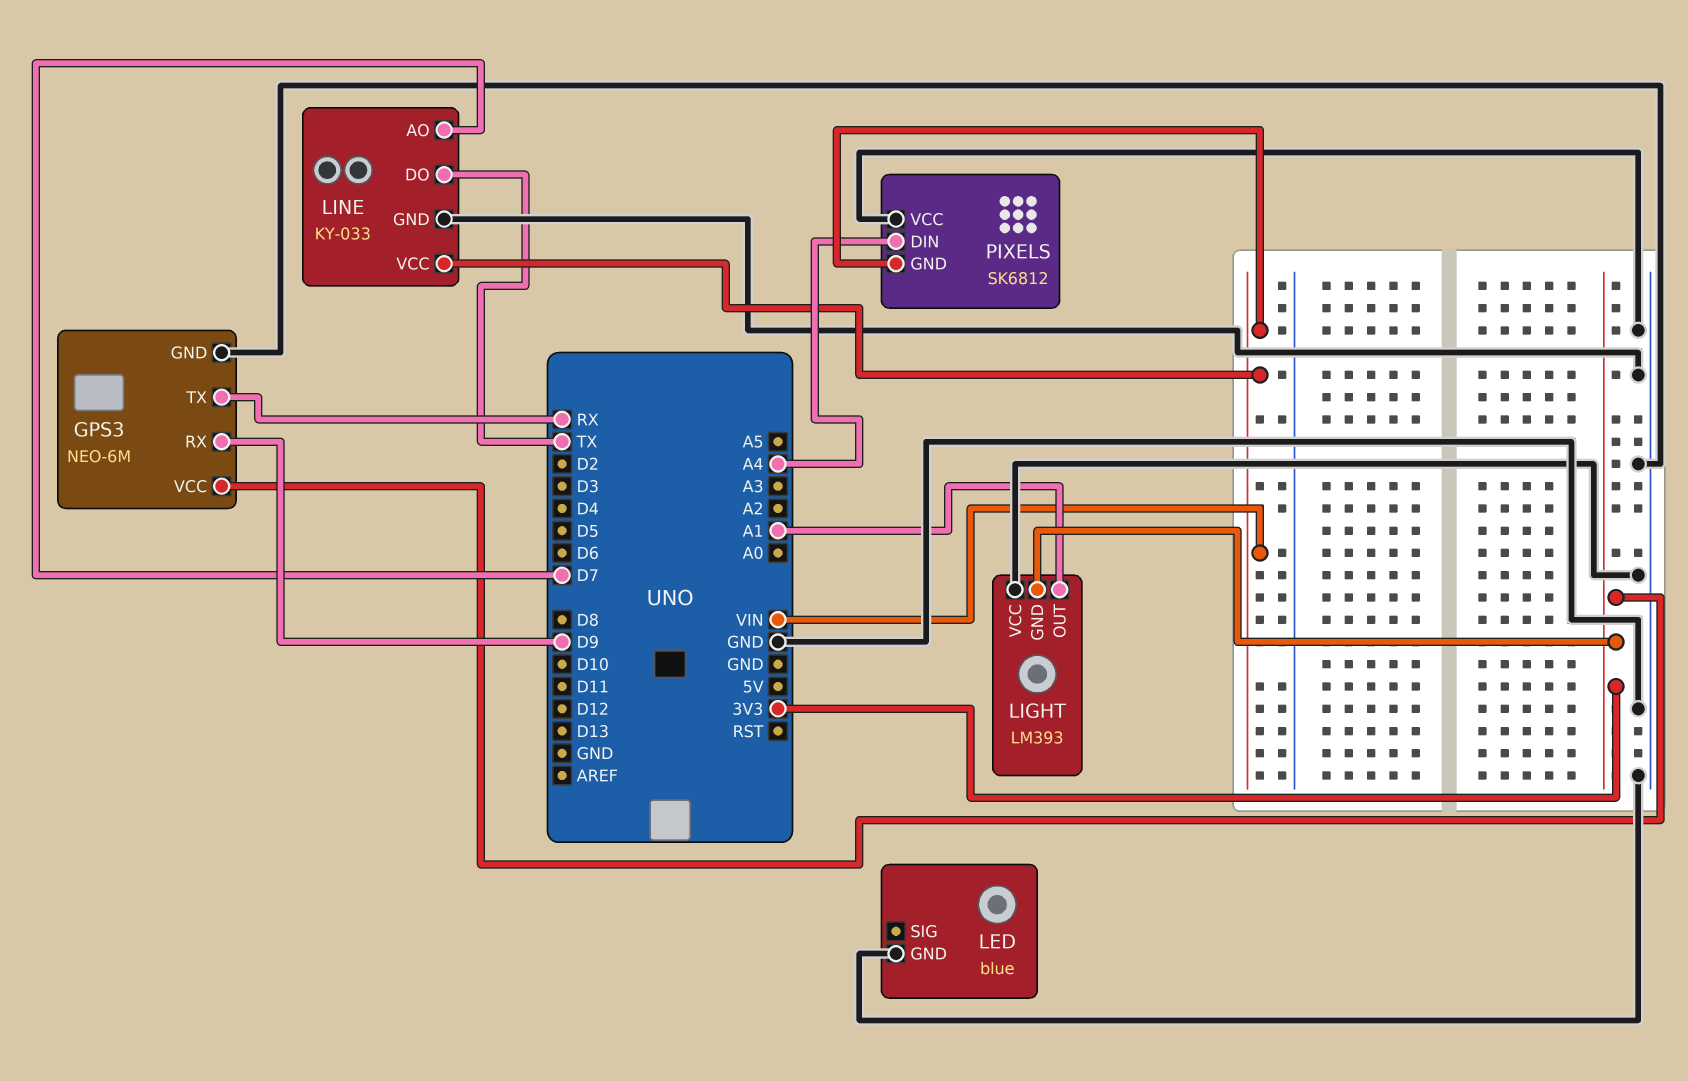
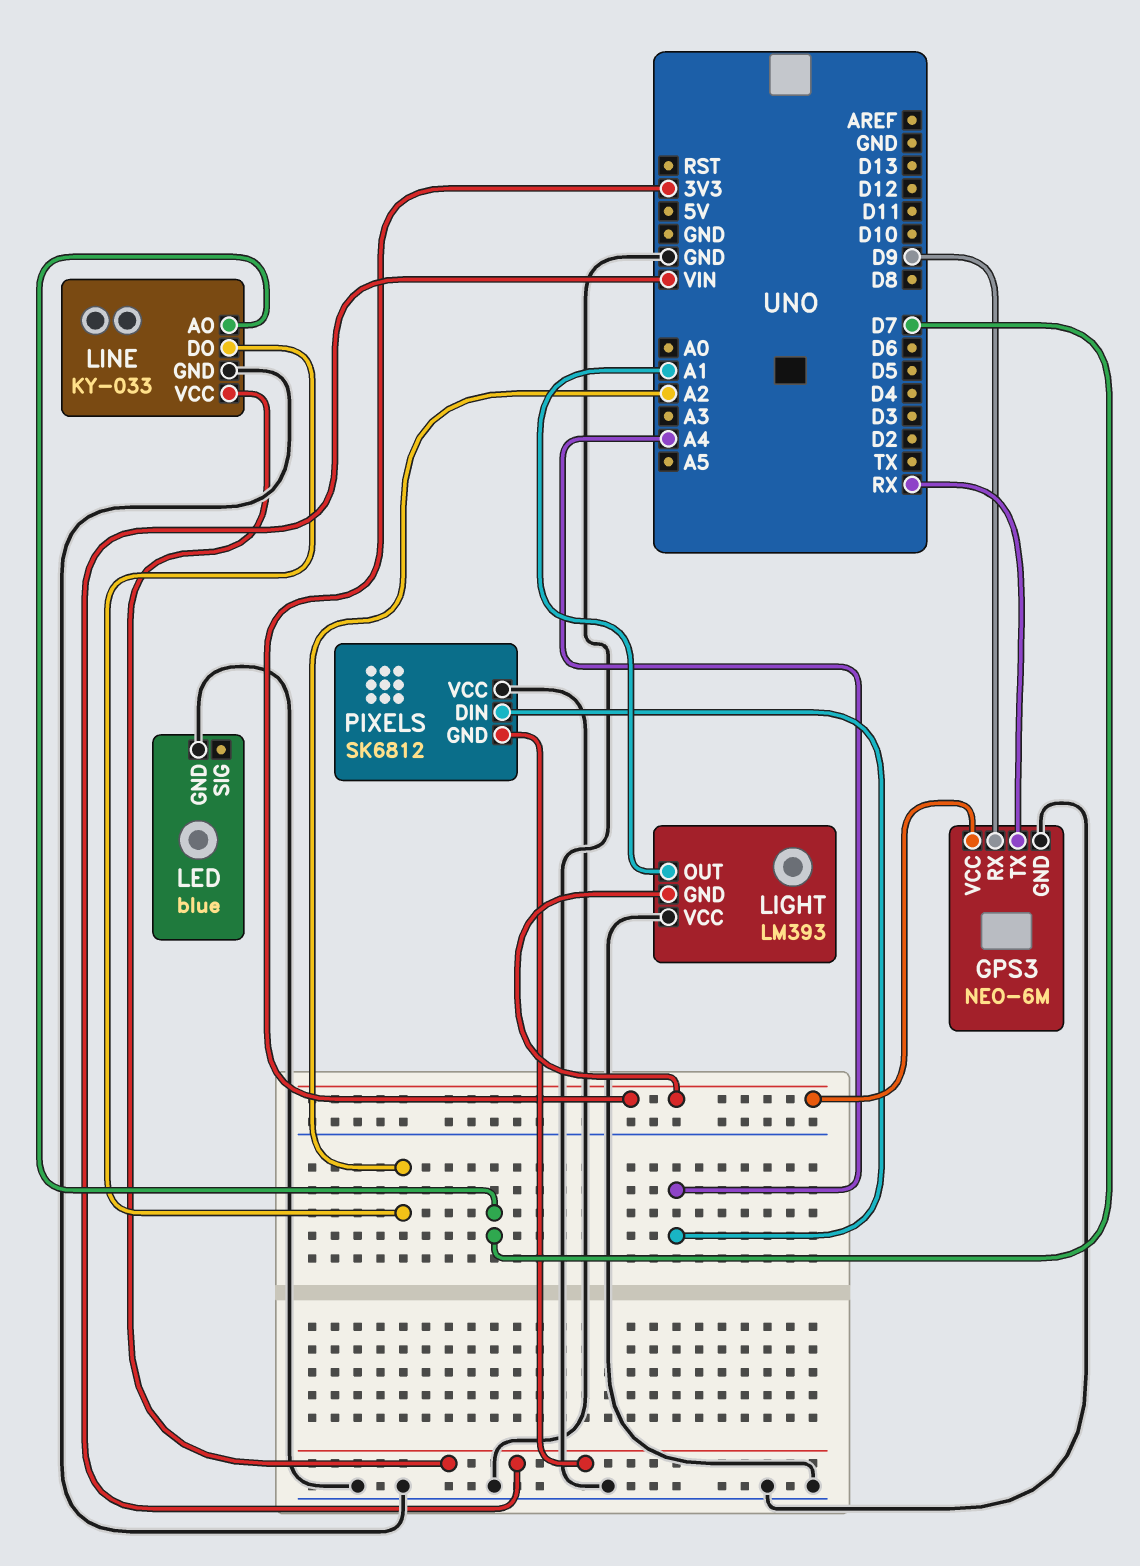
LINE pin DO: TX -> A2

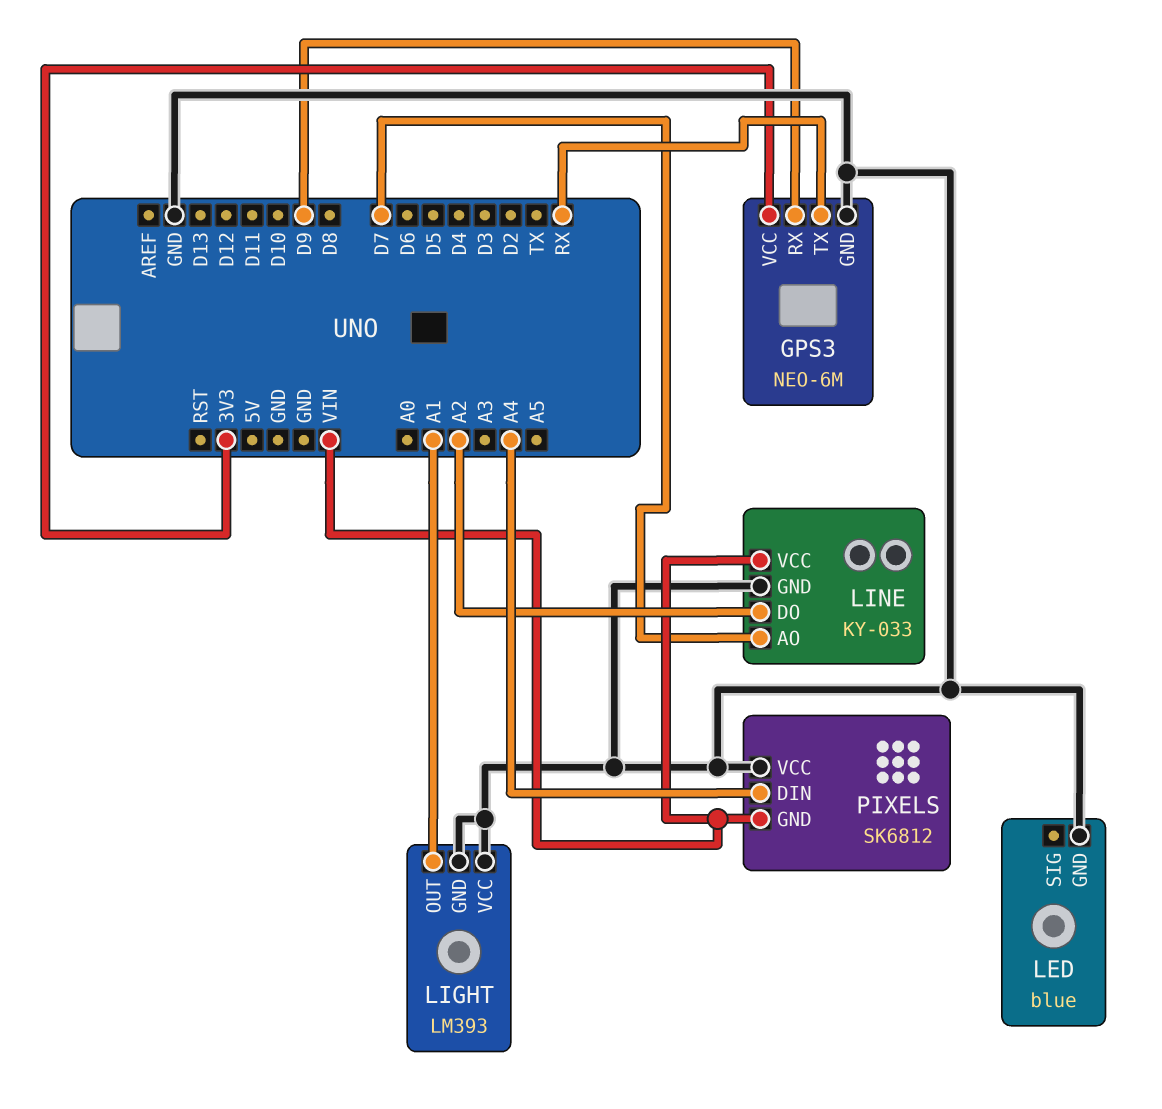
LIGHT pin GND: 3V3 -> GND

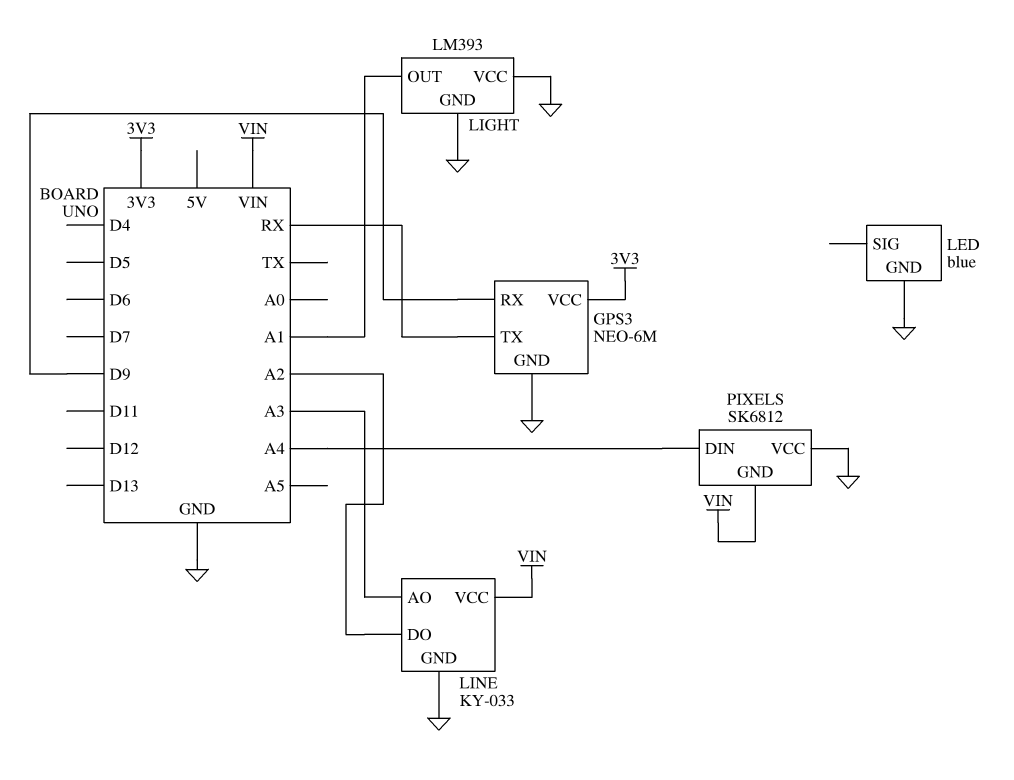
LINE pin AO: D7 -> A3

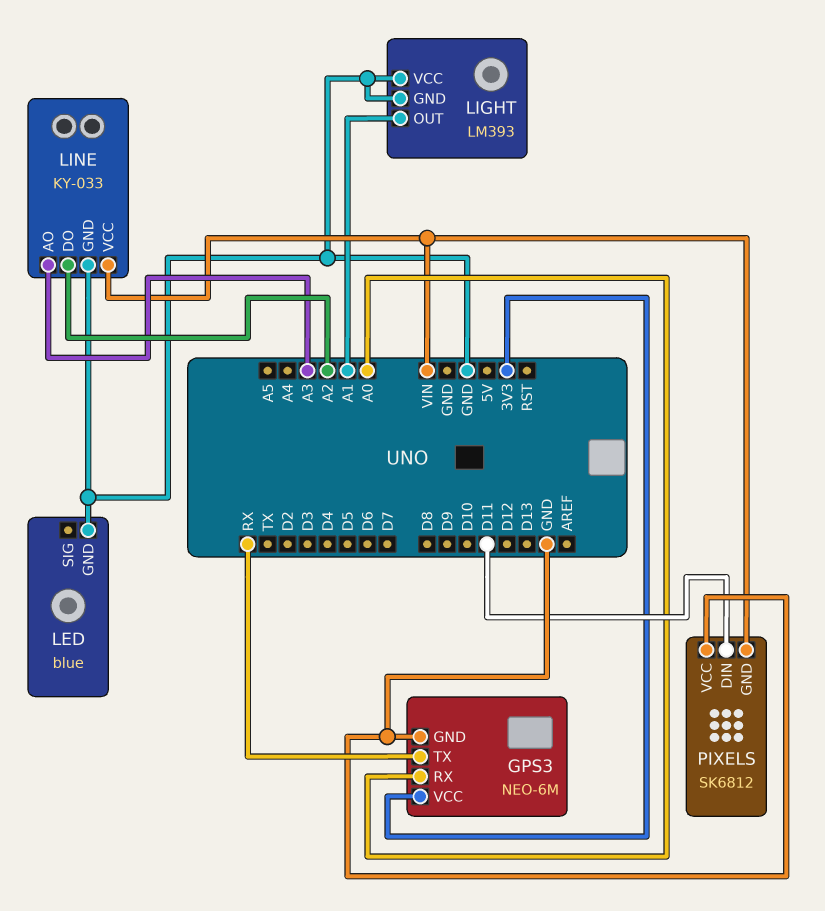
GPS3 pin RX: D9 -> A0
PIXELS pin DIN: A4 -> D11

